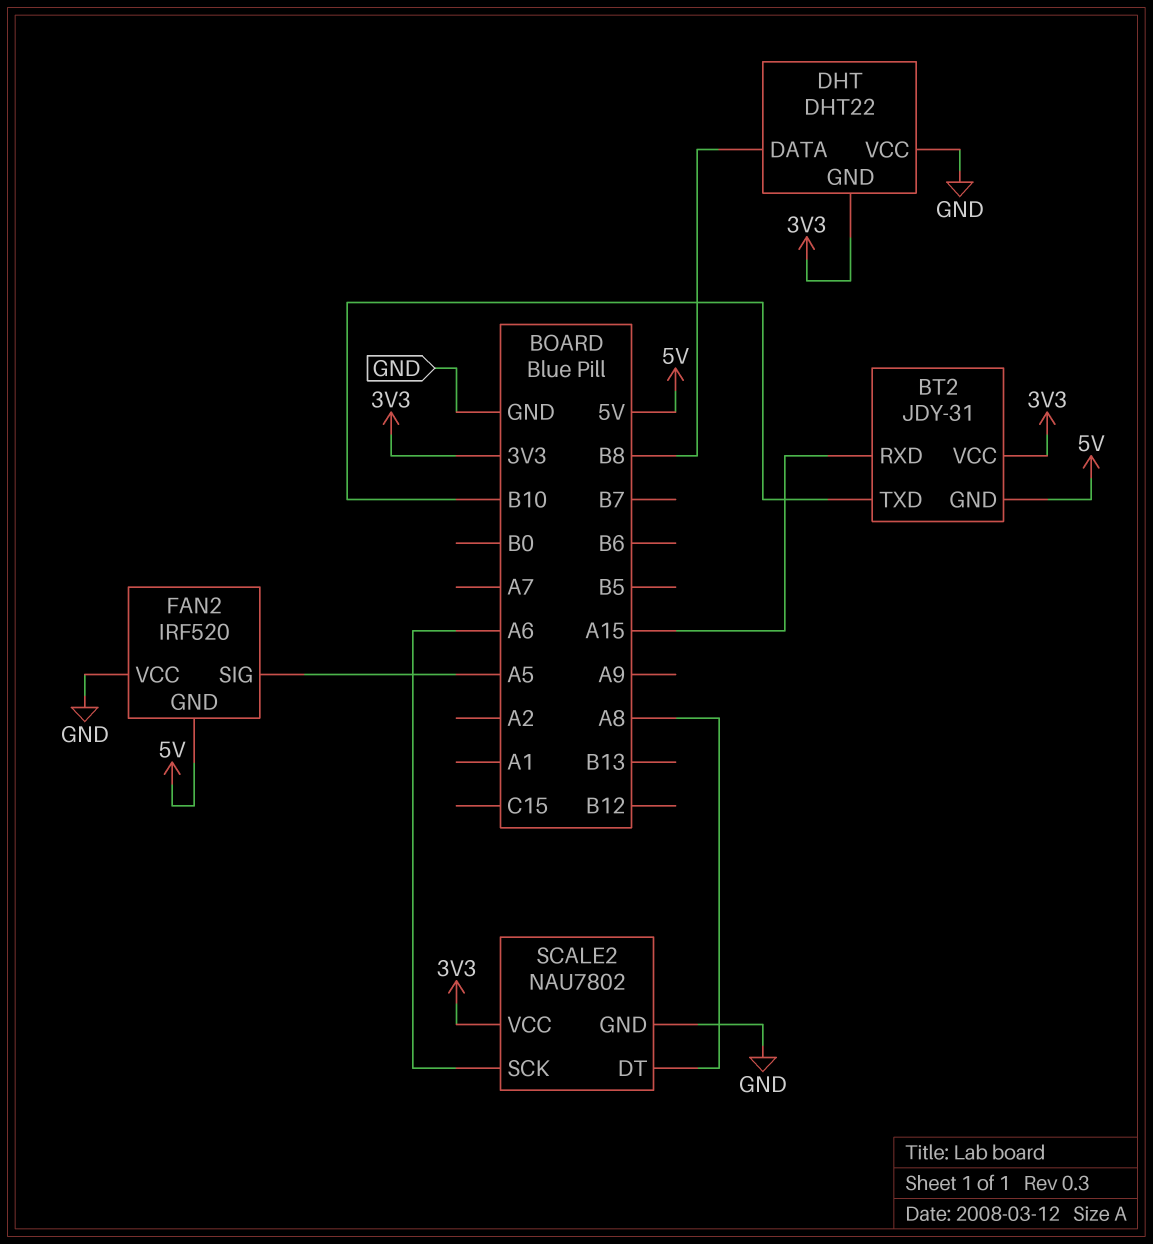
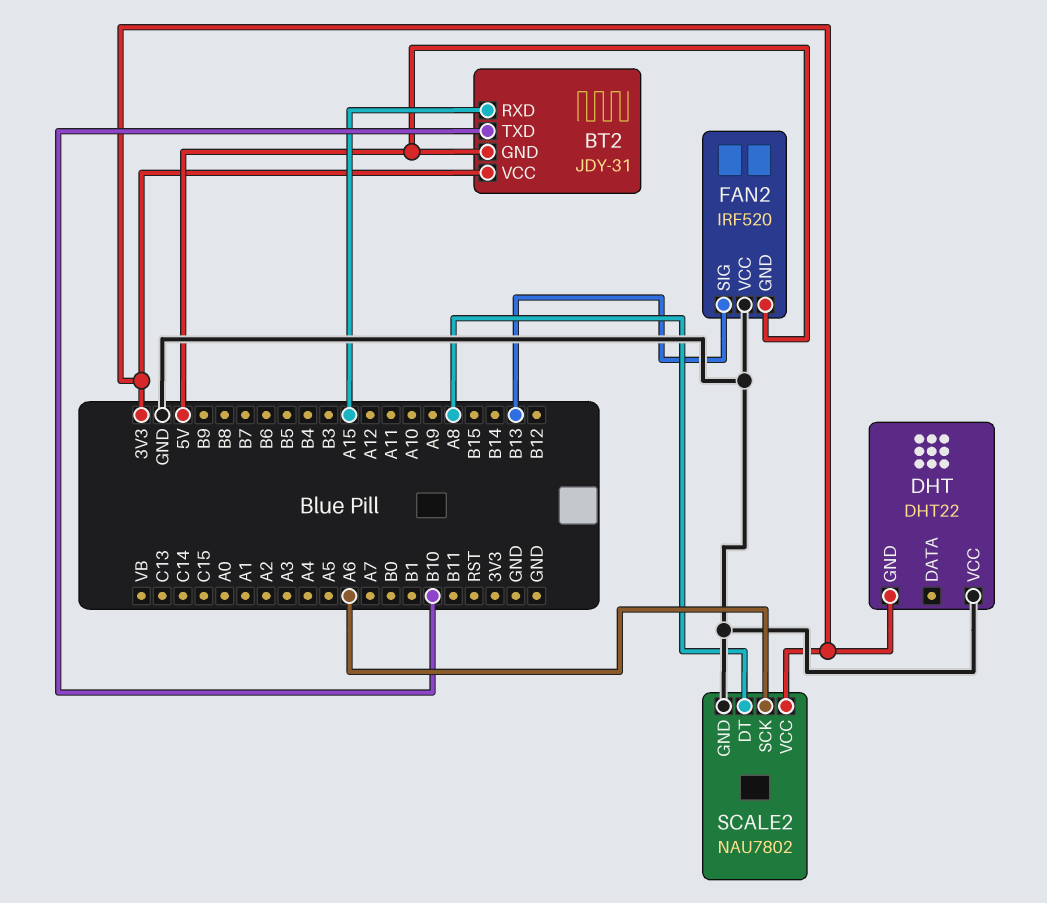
DHT pin DATA: B8 -> none
FAN2 pin SIG: A5 -> B13

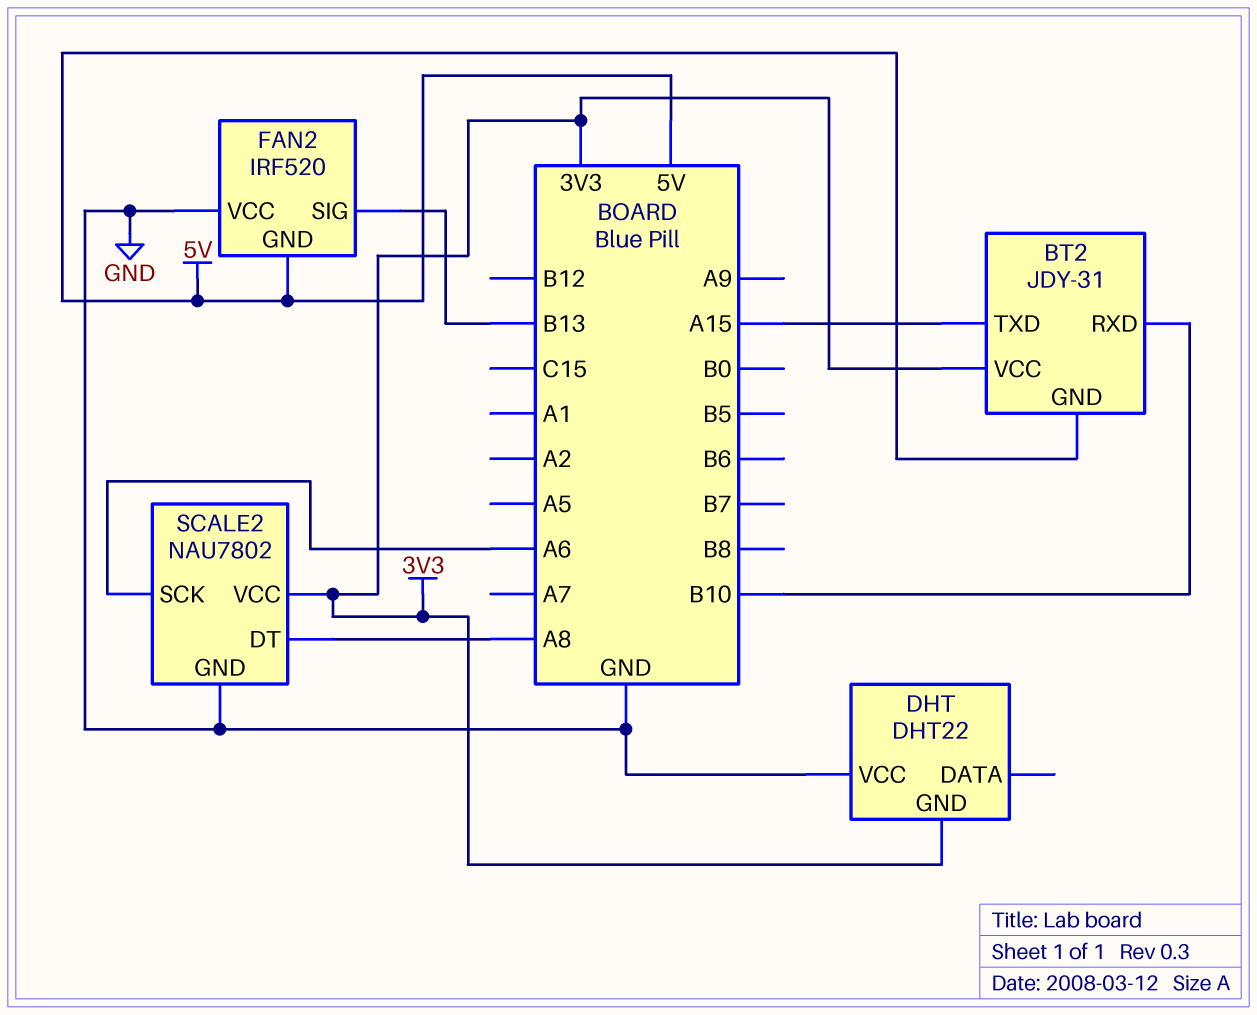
BT2 pin RXD: A15 -> B10
BT2 pin TXD: B10 -> A15

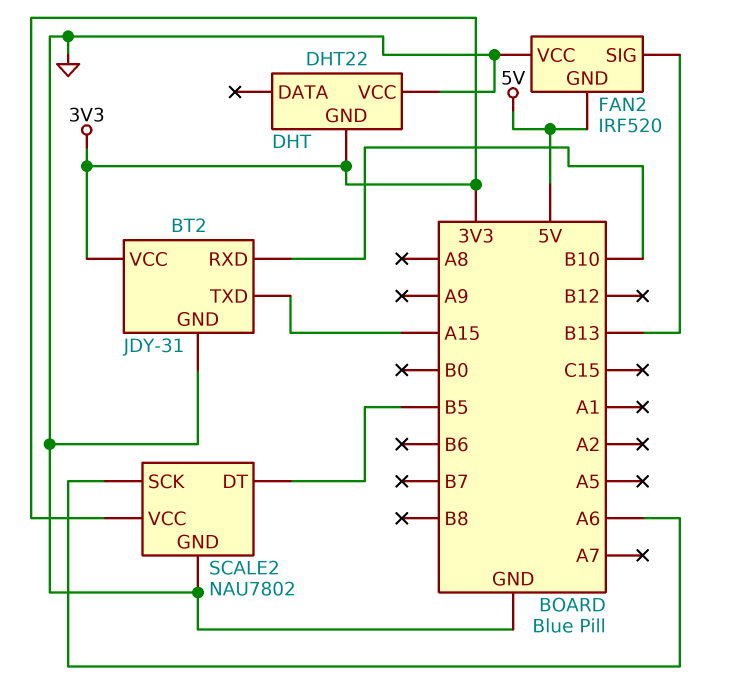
BT2 pin GND: 5V -> GND
SCALE2 pin DT: A8 -> B5

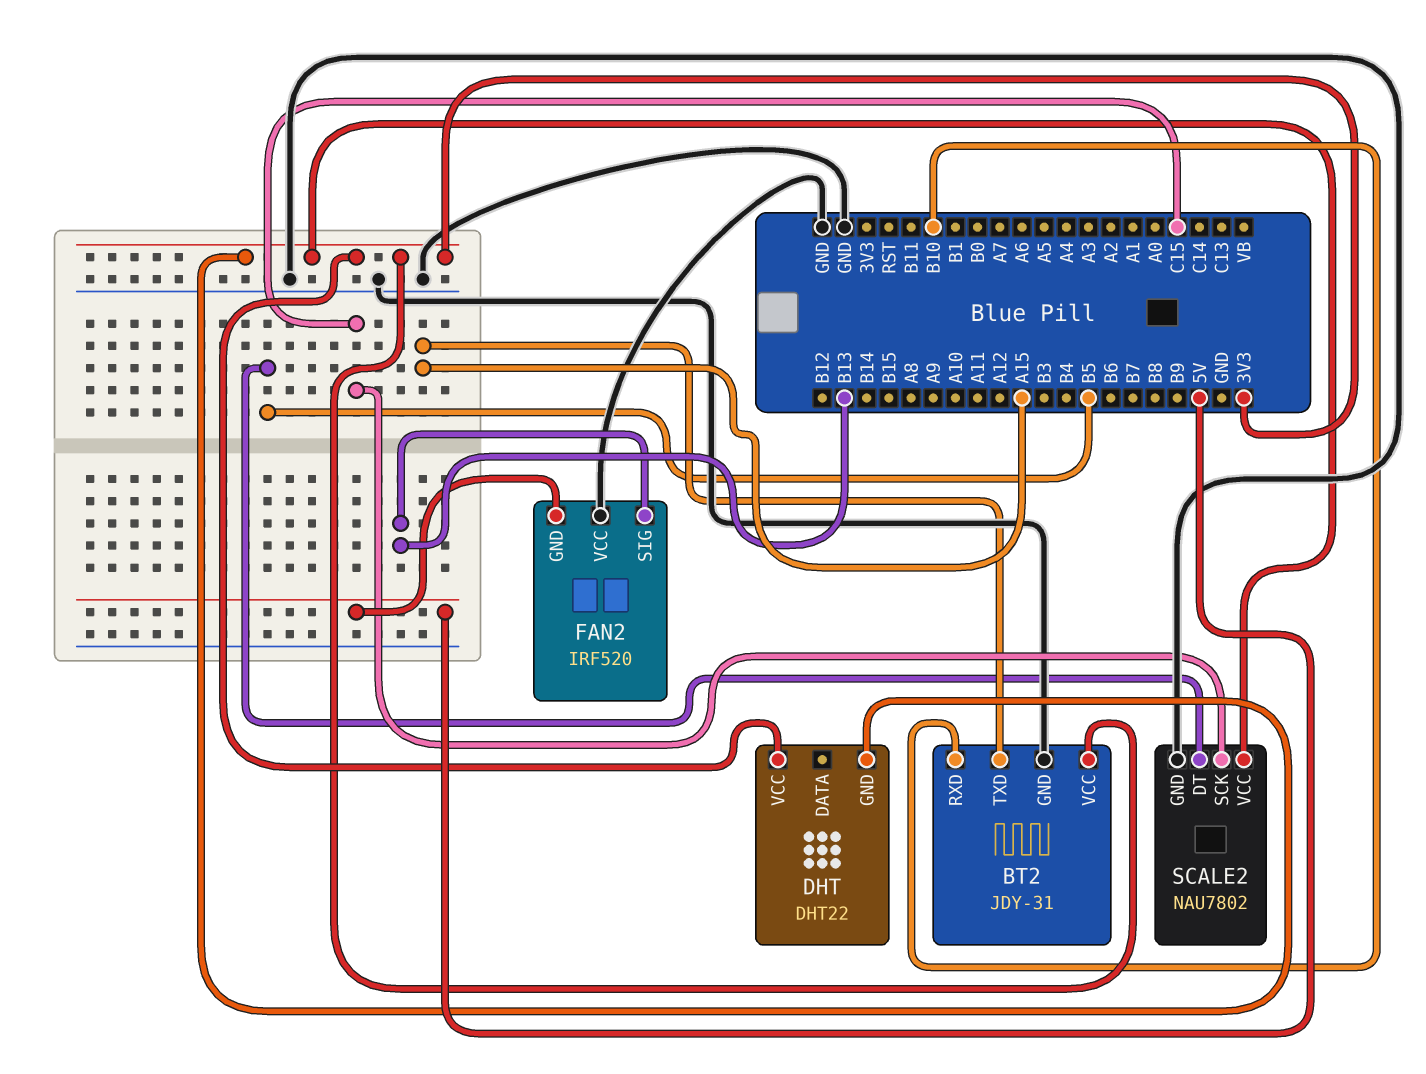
DHT pin VCC: GND -> 3V3
SCALE2 pin SCK: A6 -> C15

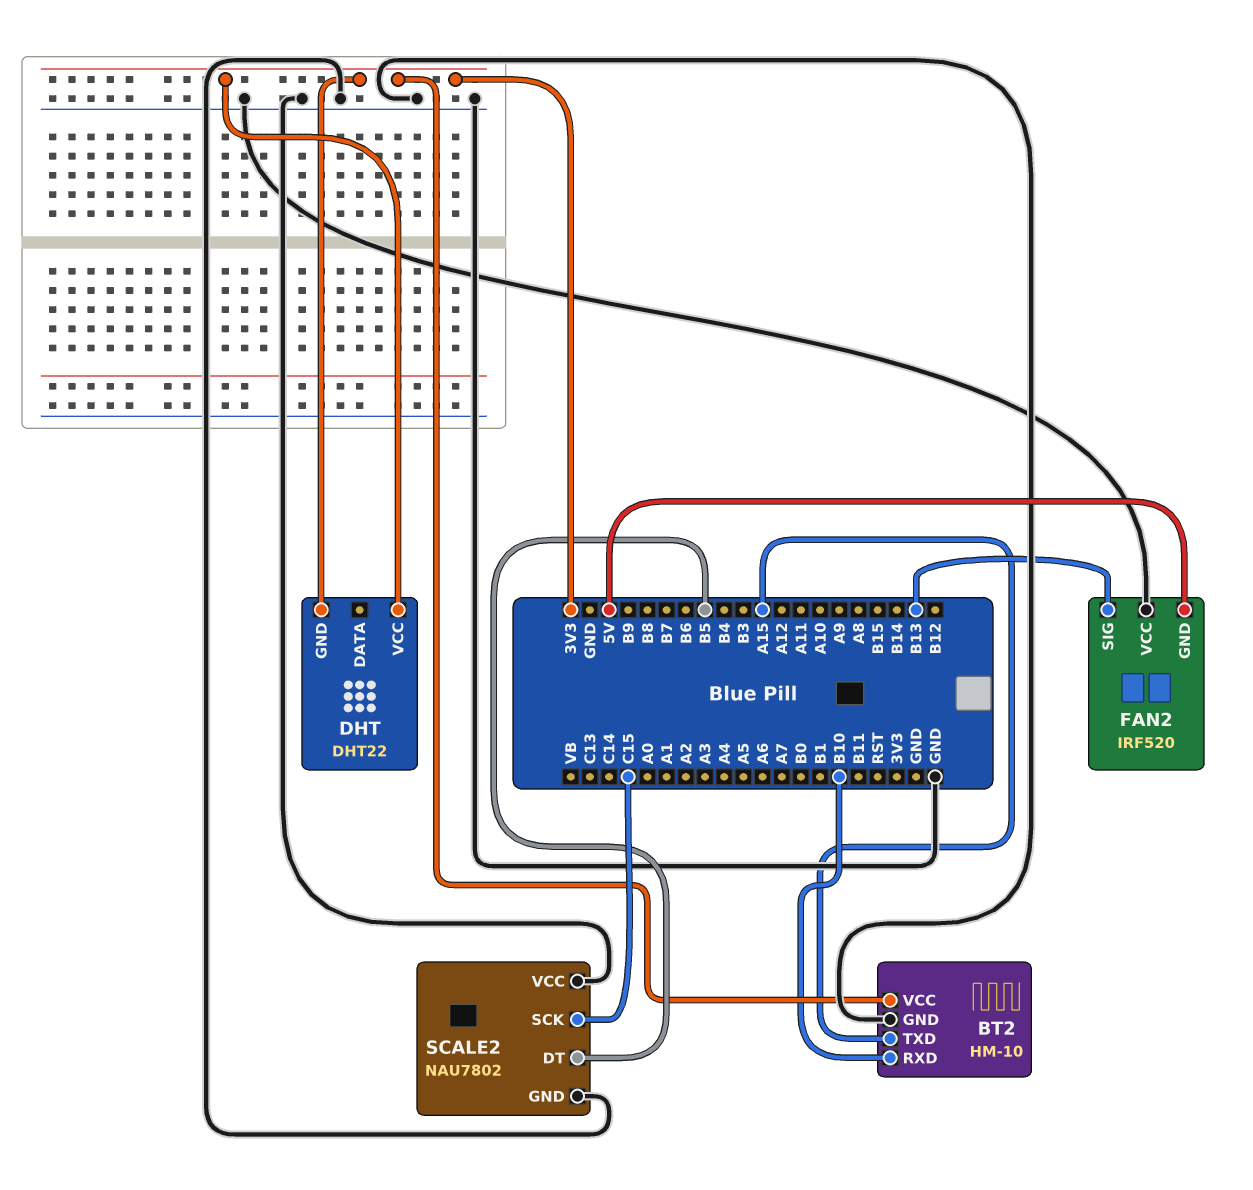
BT2: JDY-31 -> HM-10
SCALE2 pin VCC: 3V3 -> GND

